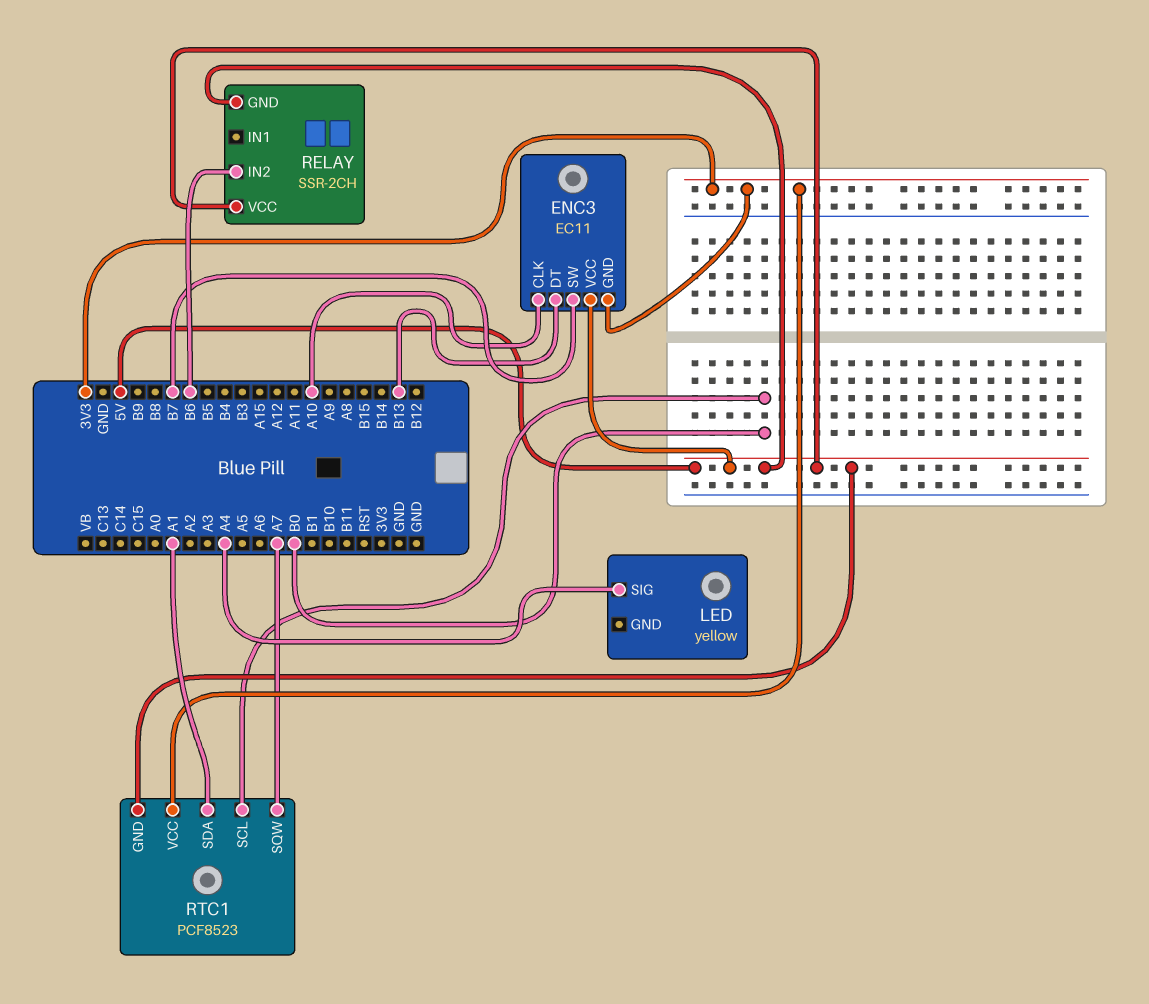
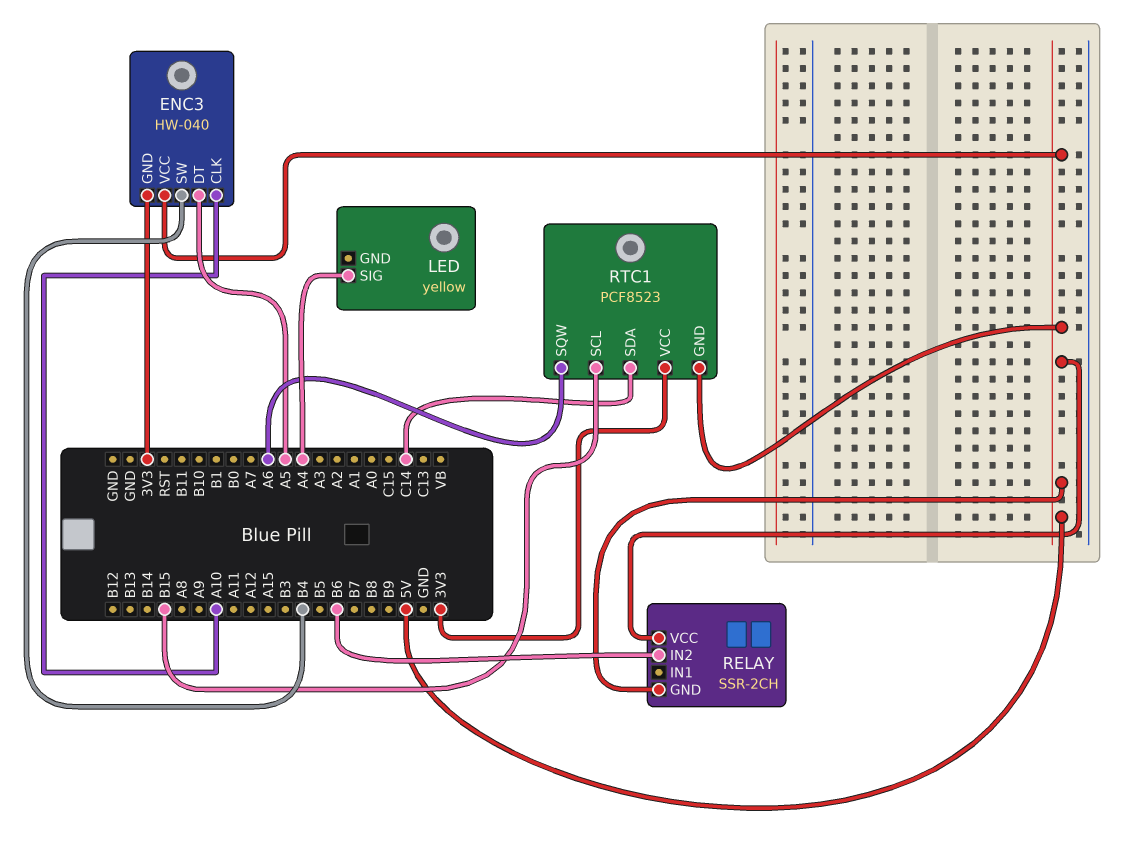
ENC3: EC11 -> HW-040
ENC3 pin DT: B13 -> A5
ENC3 pin SW: B7 -> B4
RTC1 pin SCL: B0 -> B15
RTC1 pin SDA: A1 -> C14
RTC1 pin SQW: A7 -> A6

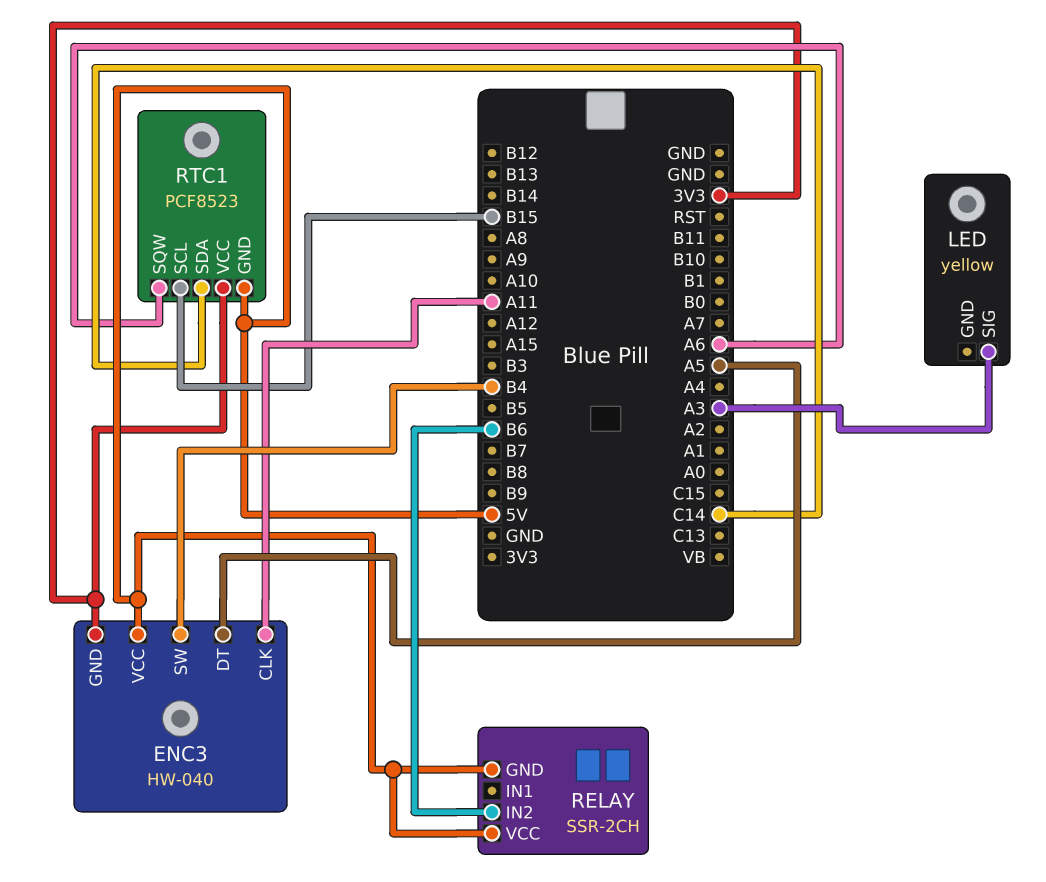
ENC3 pin CLK: A10 -> A11
LED pin SIG: A4 -> A3

